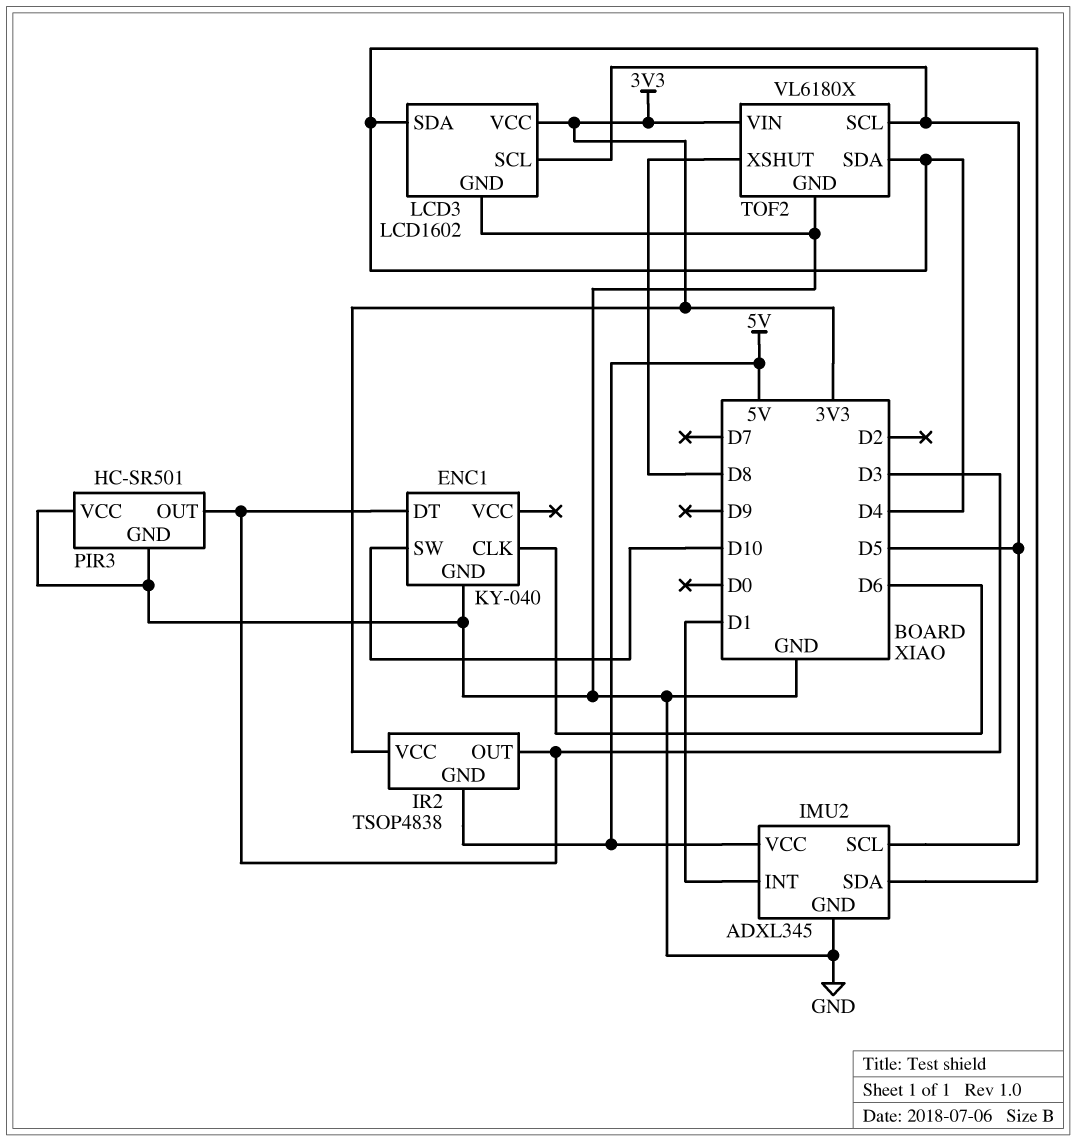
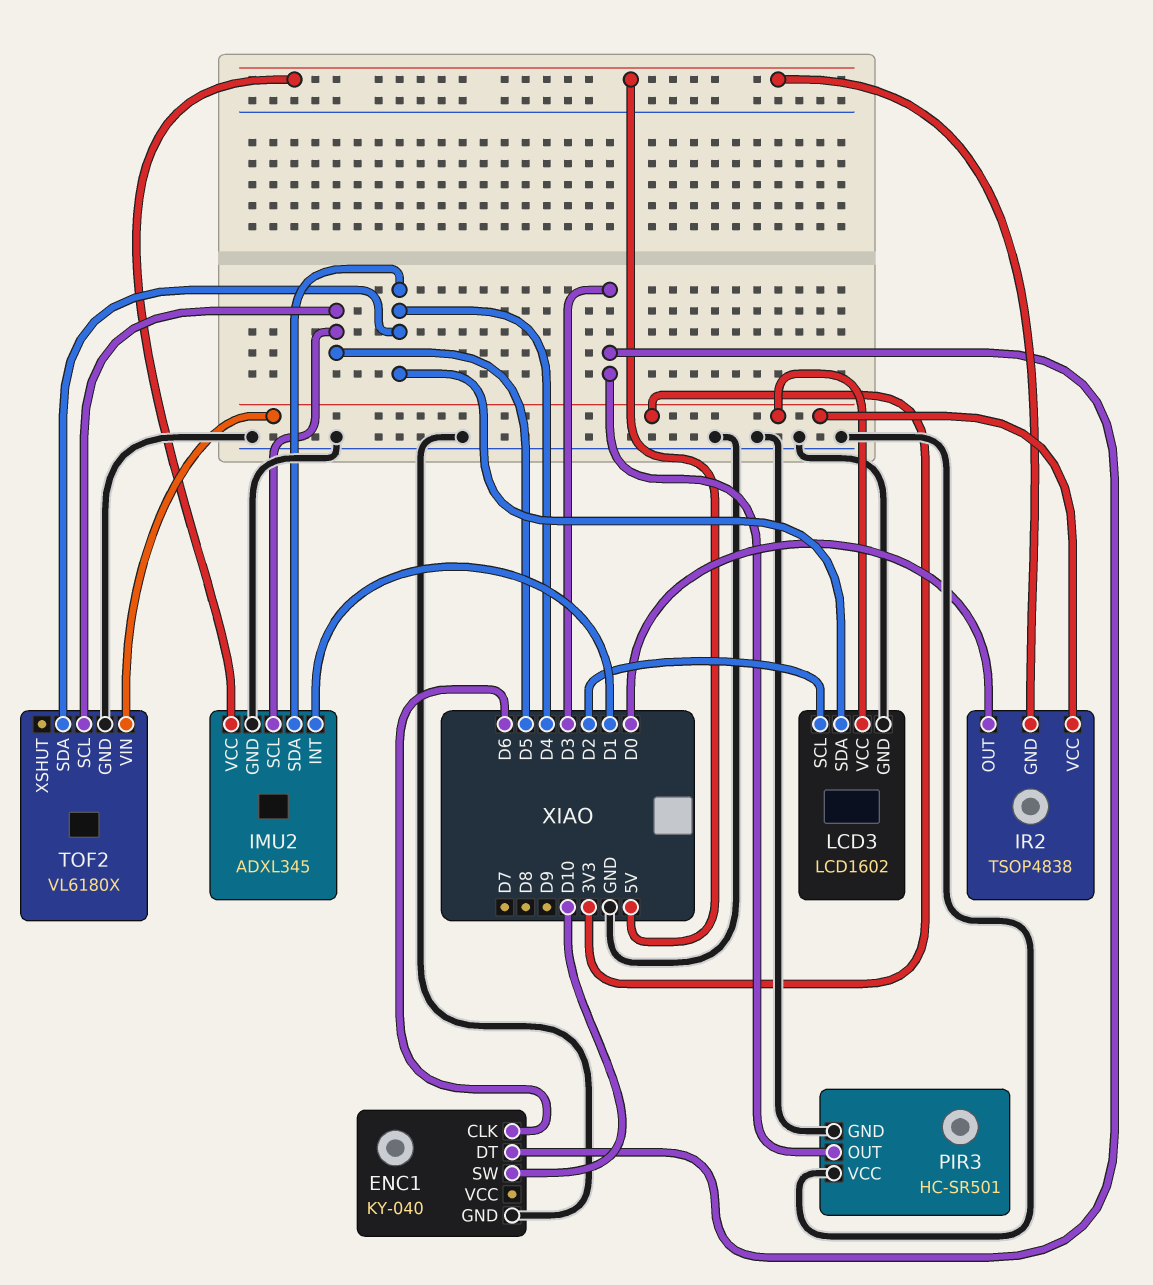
IR2 pin OUT: D3 -> D0
LCD3 pin SCL: D5 -> D2
TOF2 pin XSHUT: D8 -> none

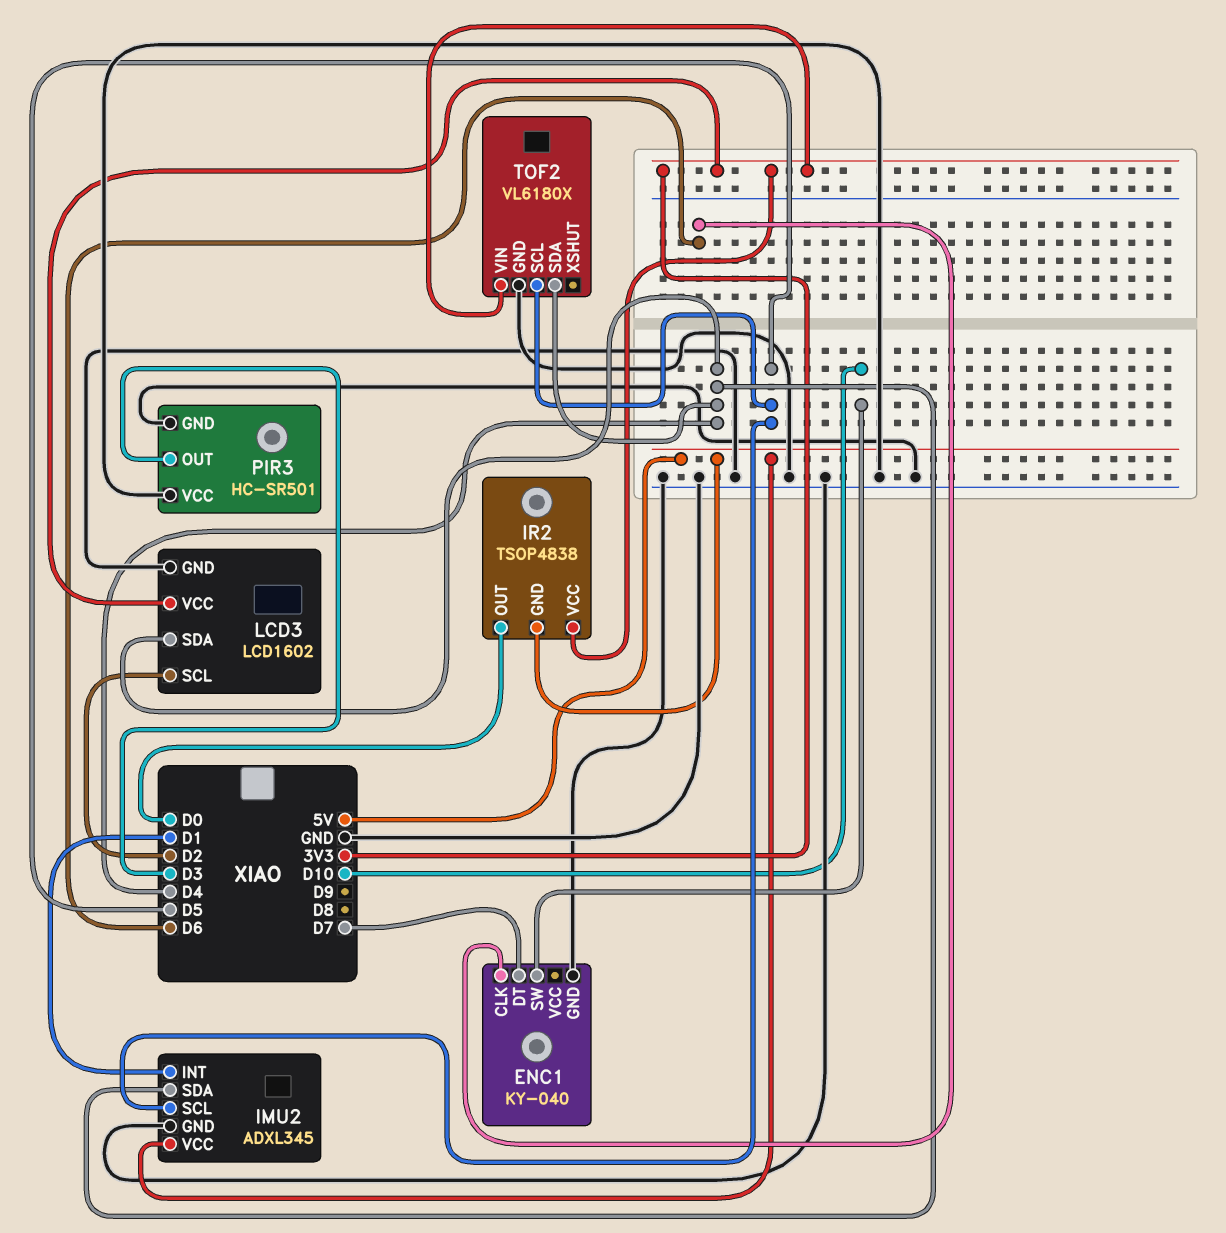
ENC1 pin DT: D3 -> D7

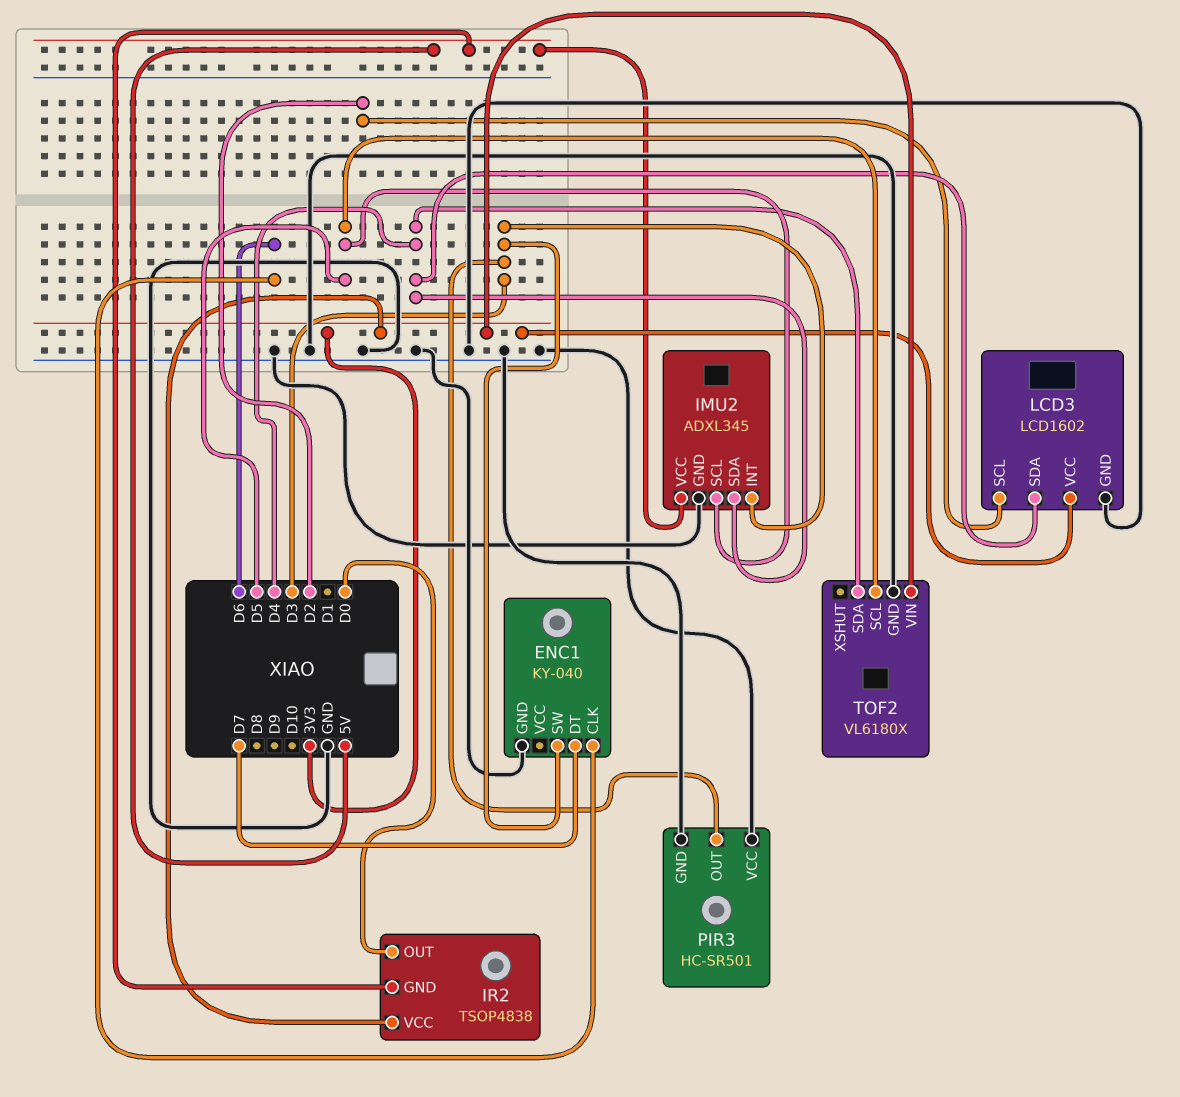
ENC1 pin SW: D10 -> D3
IMU2 pin INT: D1 -> D3

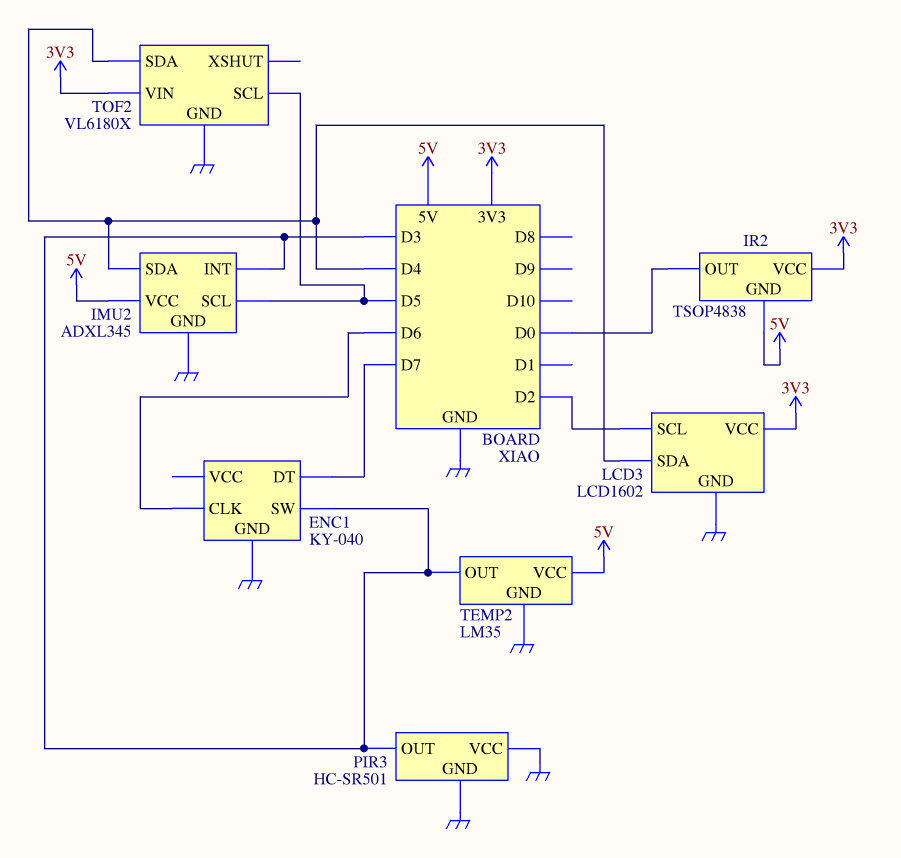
TEMP2: none -> LM35
TEMP2 pin GND: none -> GND
TEMP2 pin OUT: none -> D3
TEMP2 pin VCC: none -> 5V

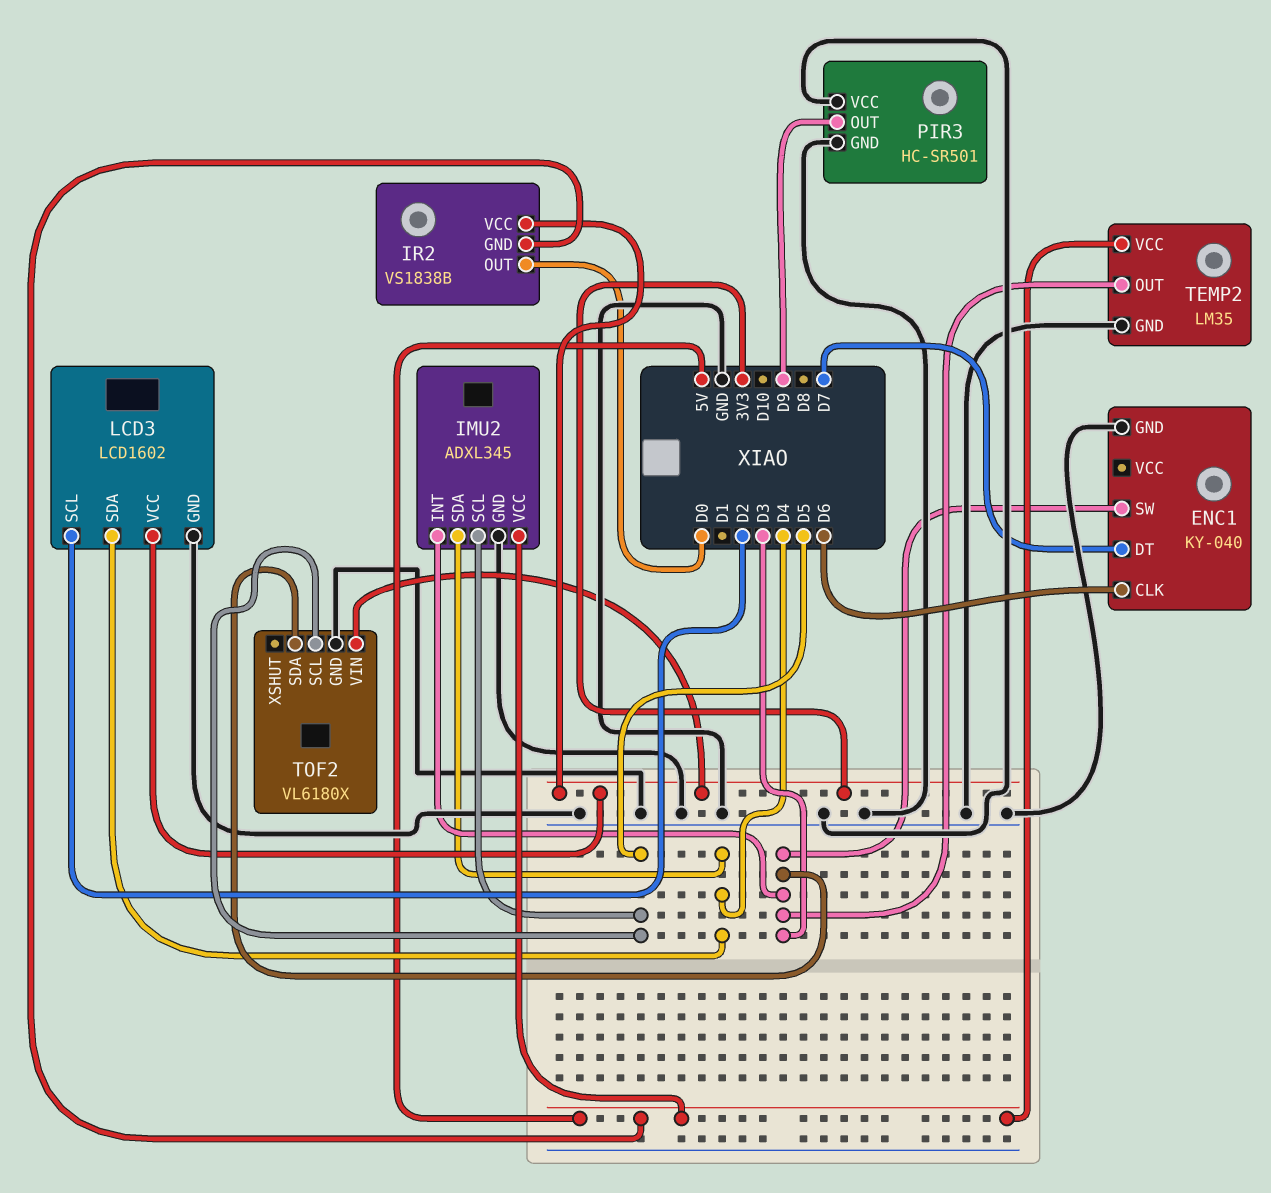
IR2: TSOP4838 -> VS1838B
PIR3 pin OUT: D3 -> D9
TOF2 pin SDA: D4 -> D3

